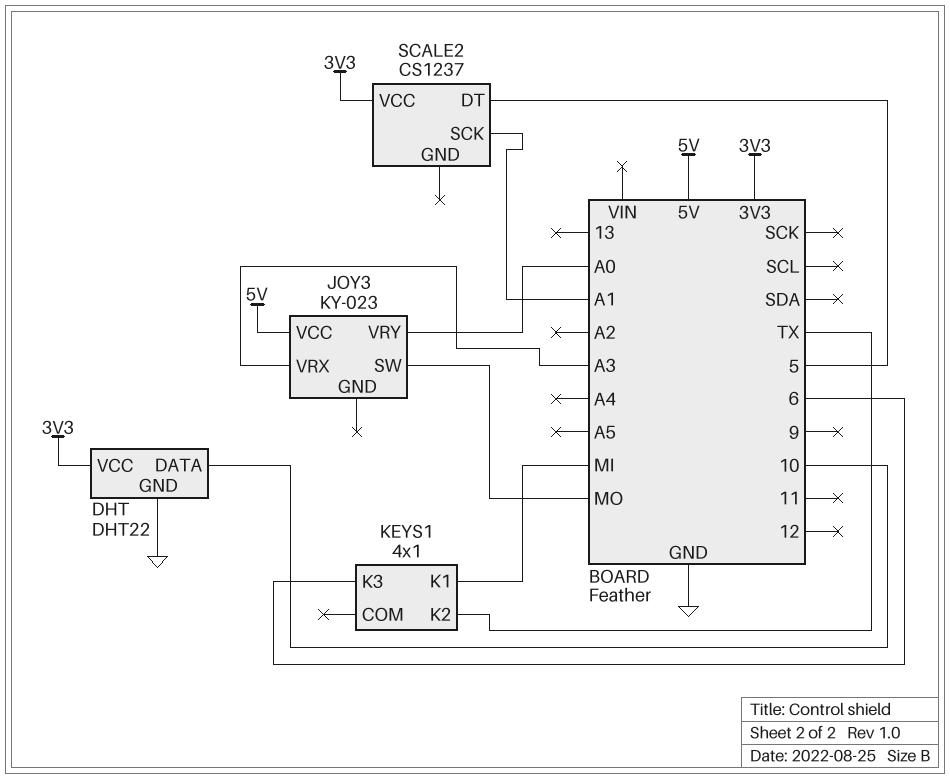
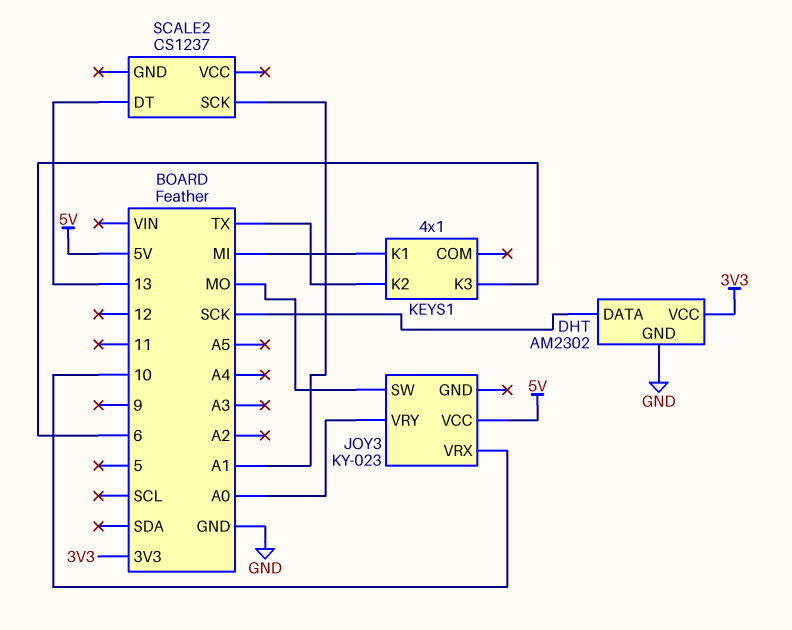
DHT: DHT22 -> AM2302
DHT pin DATA: 10 -> SCK
JOY3 pin VRX: A3 -> 10
SCALE2 pin DT: 5 -> 13
SCALE2 pin VCC: 3V3 -> none

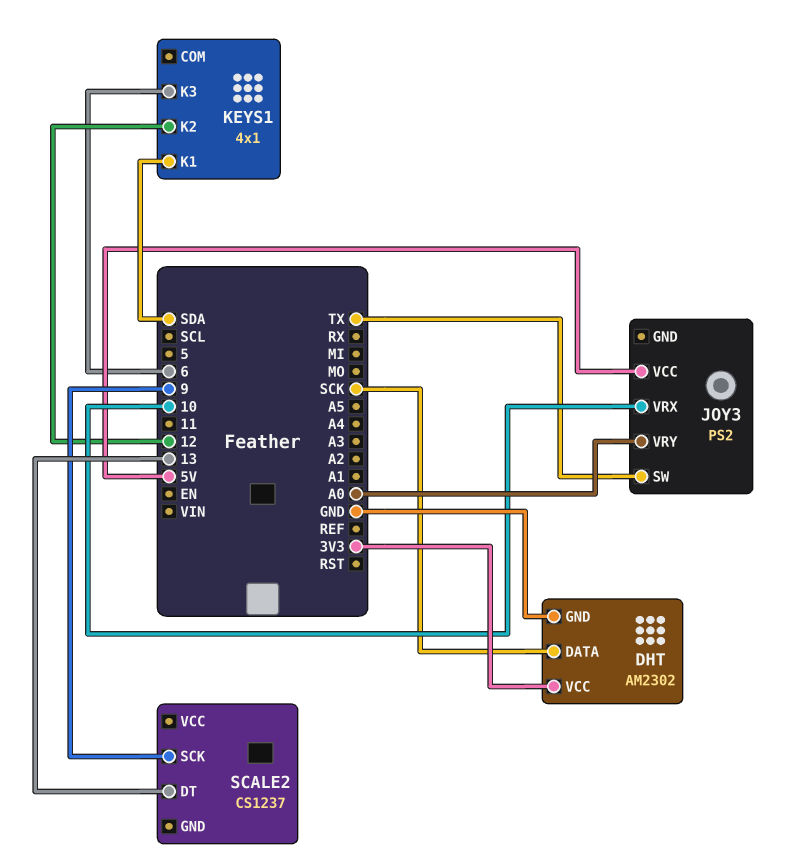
JOY3: KY-023 -> PS2
JOY3 pin SW: MO -> TX
KEYS1 pin K1: MI -> SDA
KEYS1 pin K2: TX -> 12
SCALE2 pin SCK: A1 -> 9

